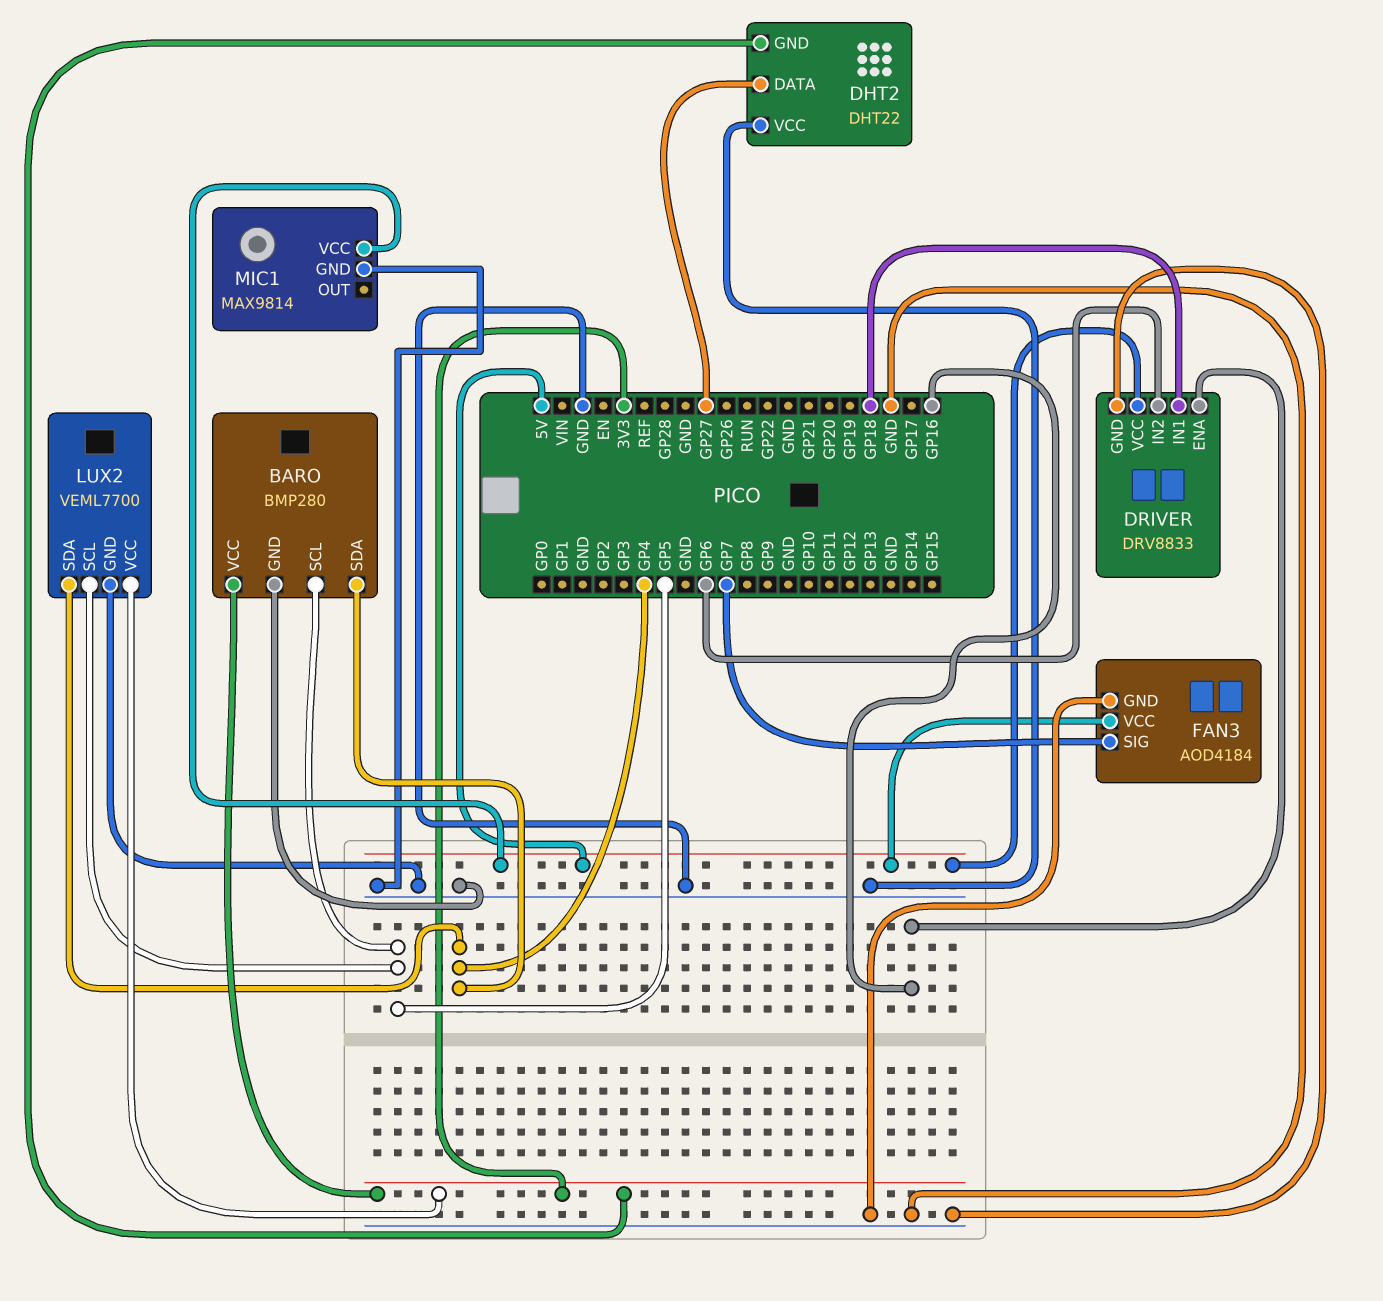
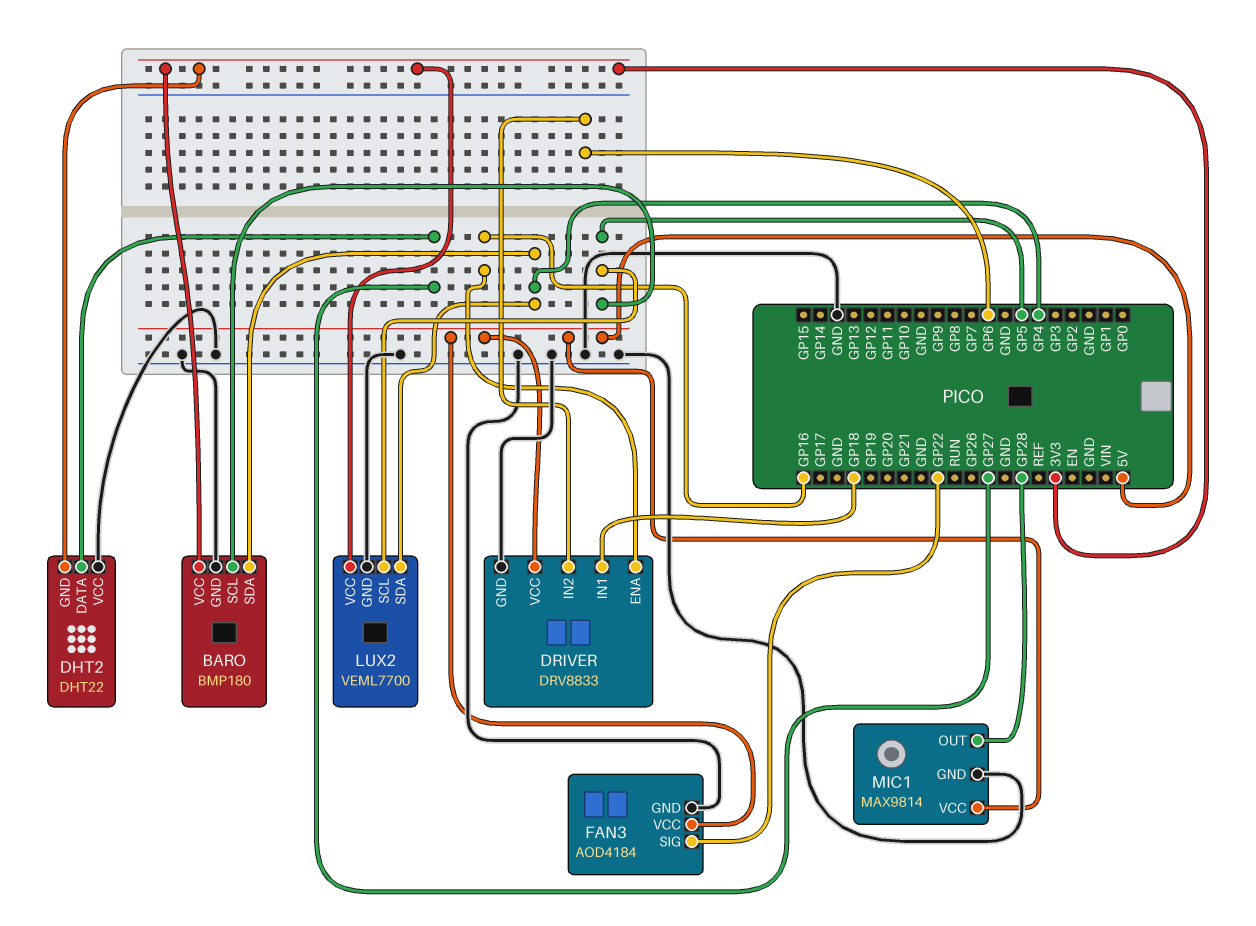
BARO: BMP280 -> BMP180
FAN3 pin SIG: GP7 -> GP22
MIC1 pin OUT: none -> GP28

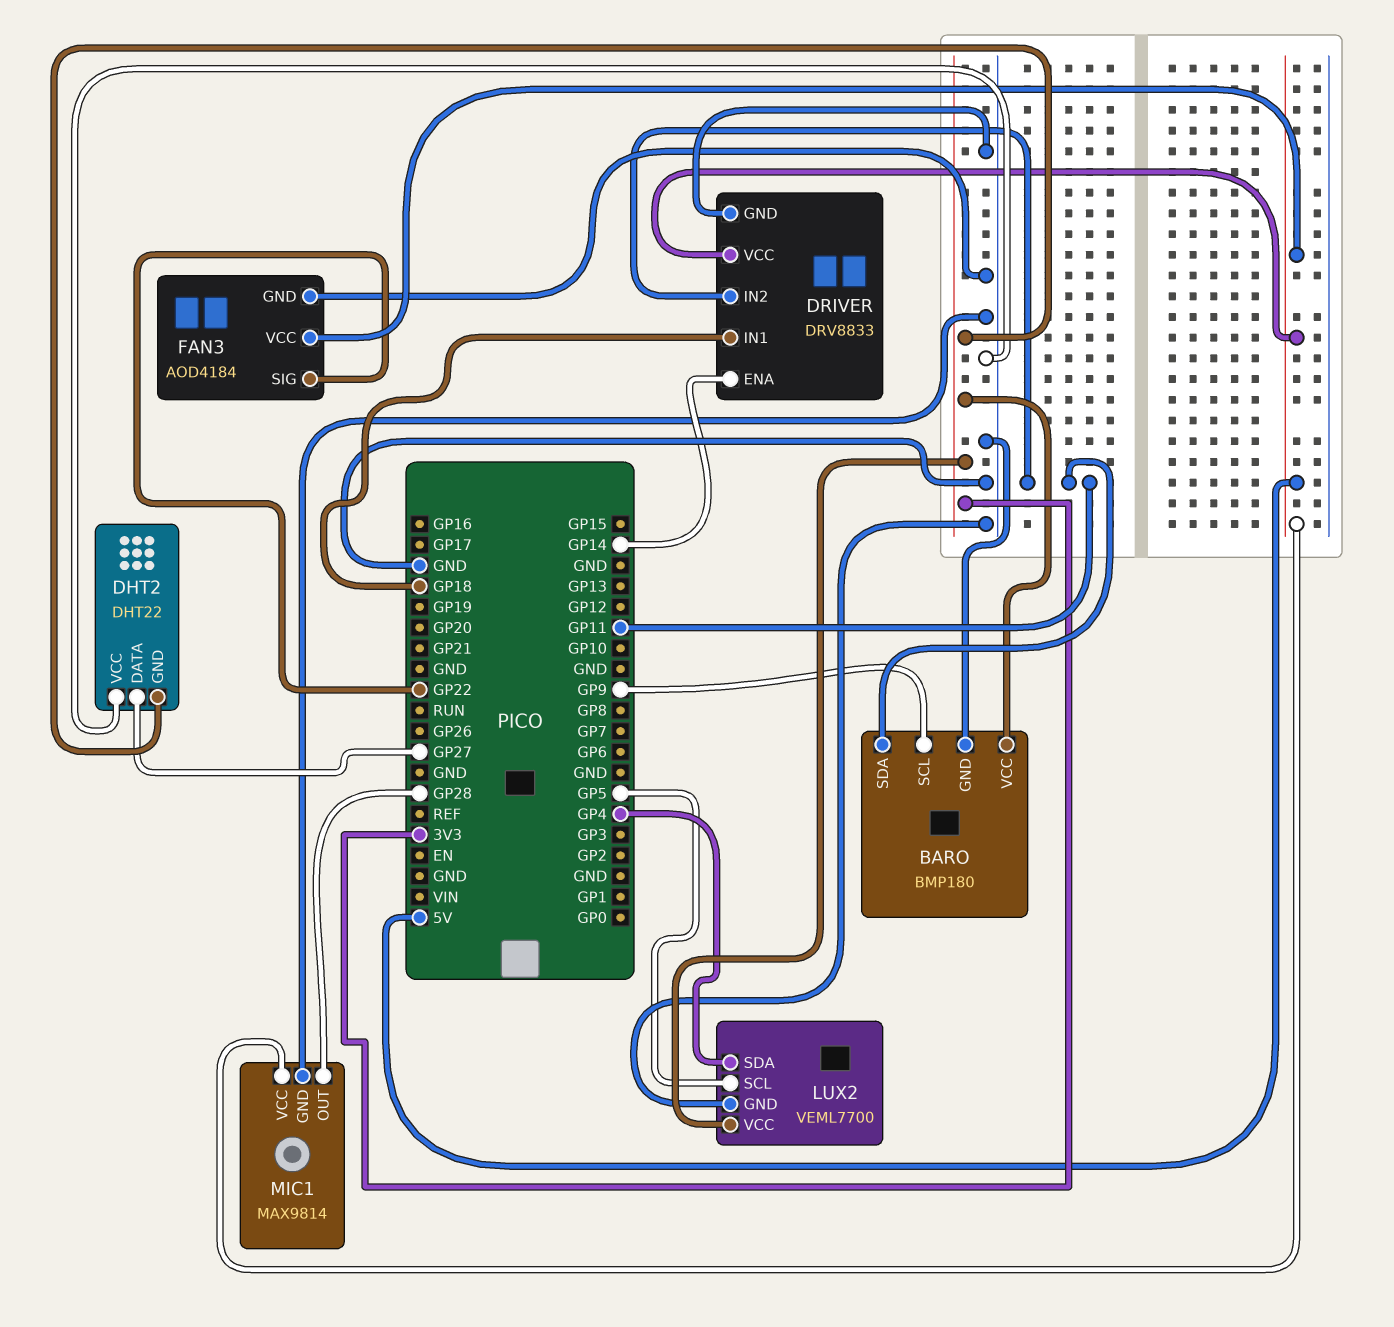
BARO pin SCL: GP5 -> GP9
BARO pin SDA: GP4 -> GP11
DRIVER pin ENA: GP16 -> GP14
DRIVER pin IN2: GP6 -> GP11

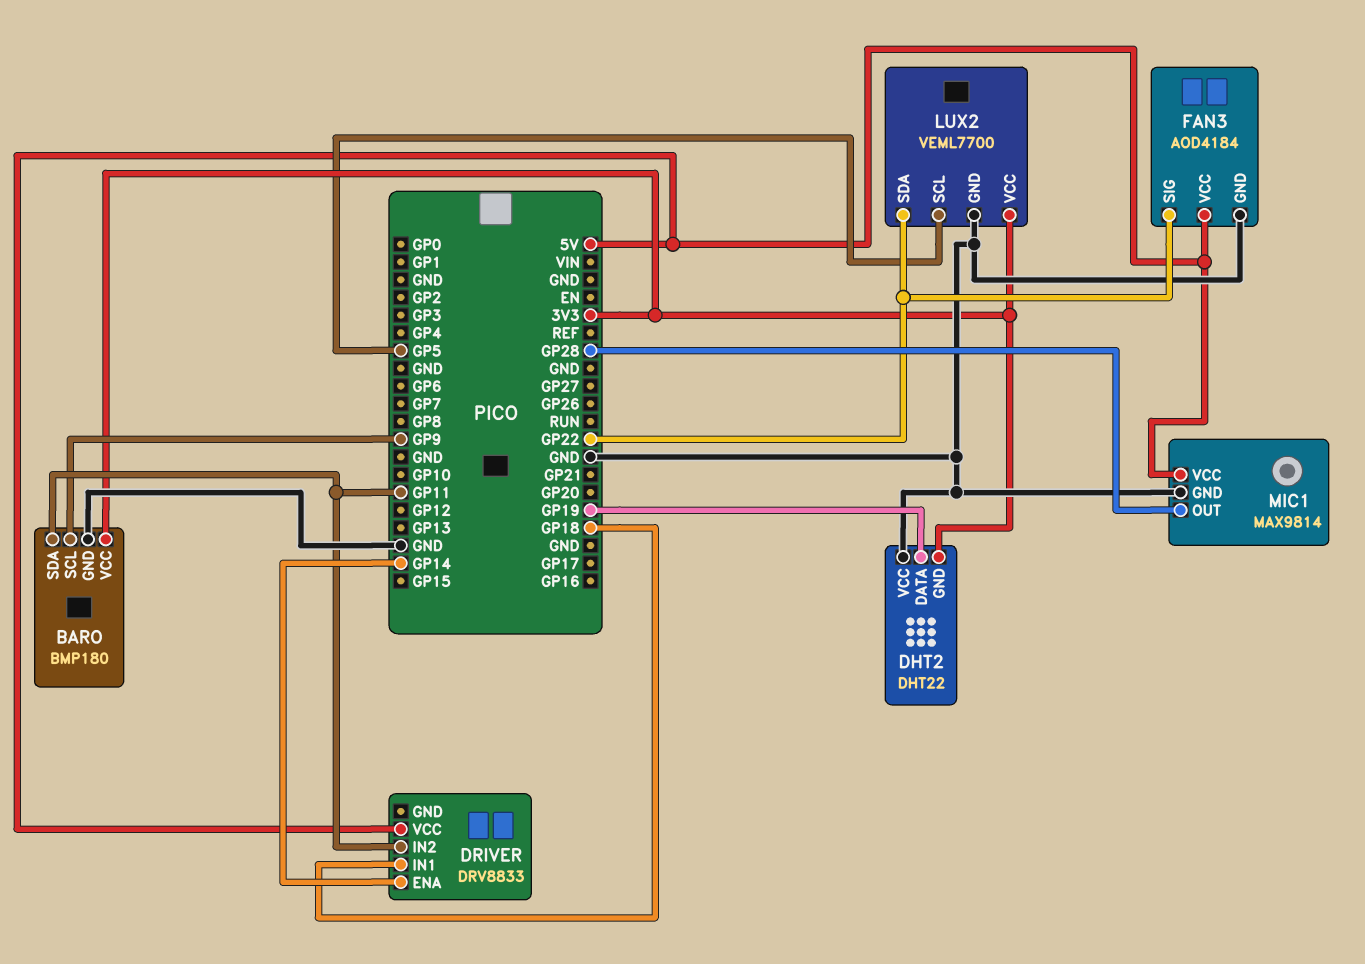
DHT2 pin DATA: GP27 -> GP19
DRIVER pin GND: GND -> none
LUX2 pin SDA: GP4 -> GP22

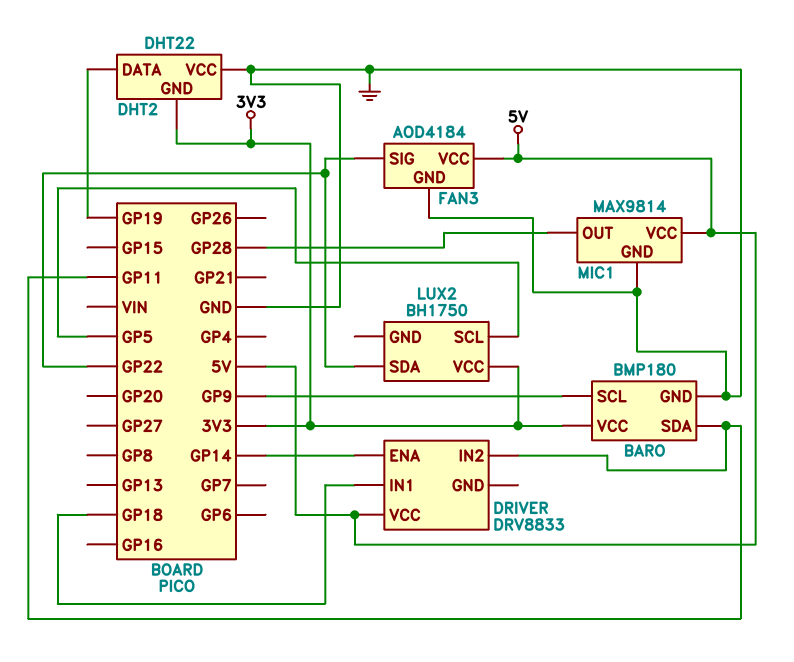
LUX2: VEML7700 -> BH1750
LUX2 pin GND: GND -> none

